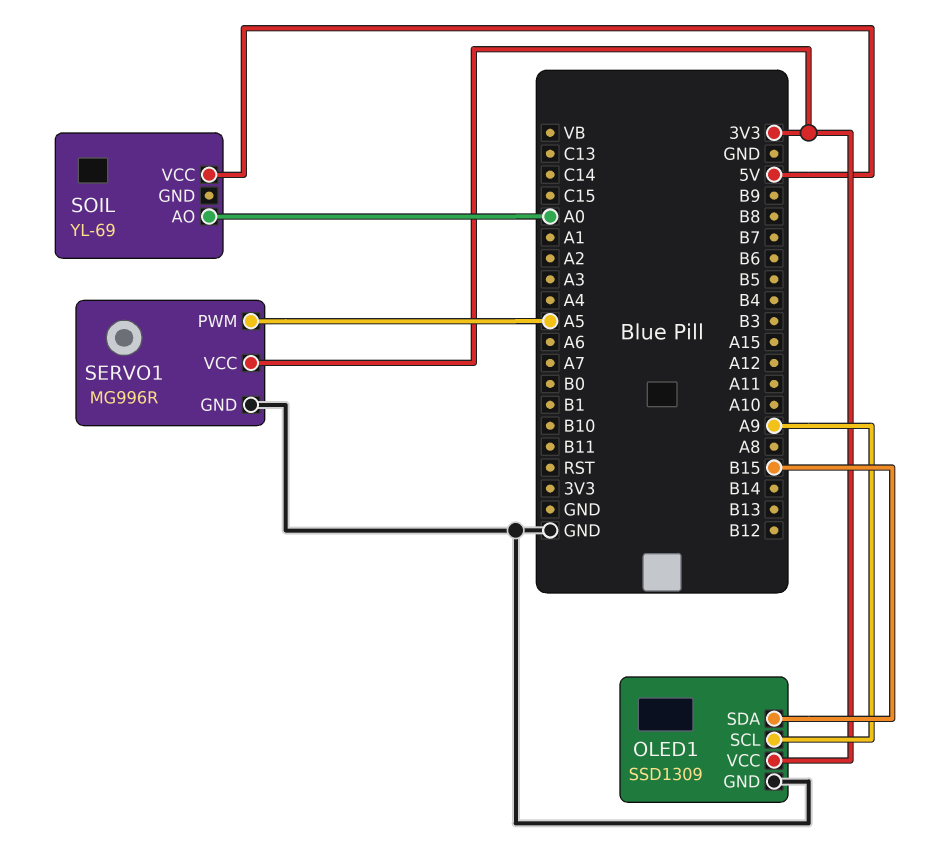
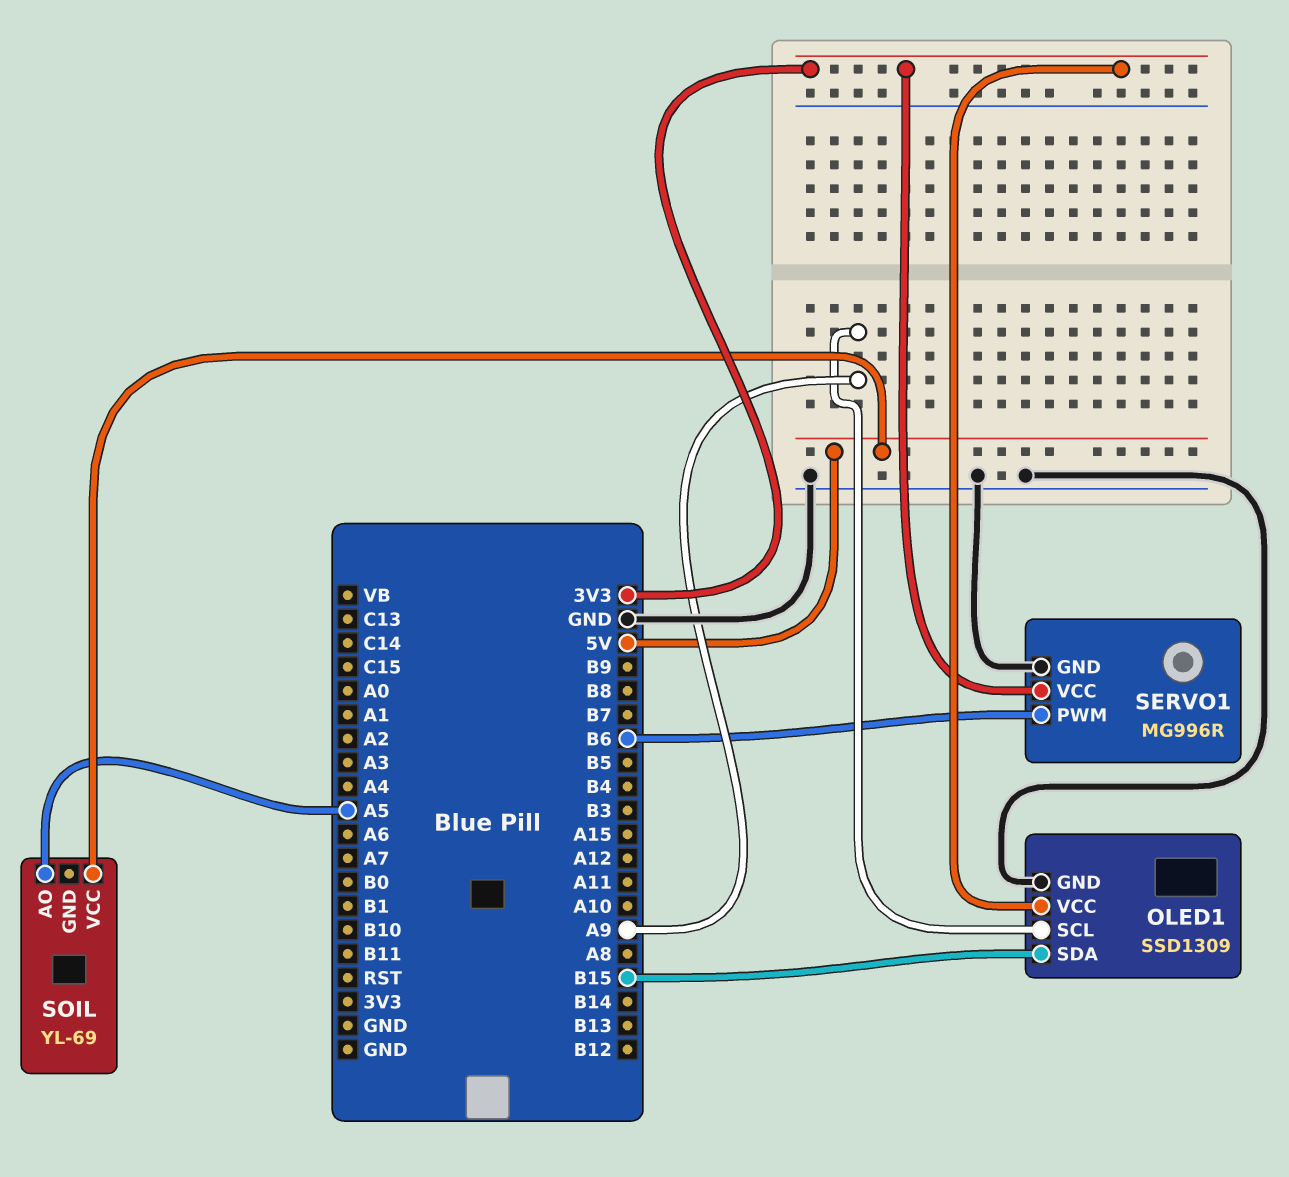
SERVO1 pin PWM: A5 -> B6
SOIL pin AO: A0 -> A5

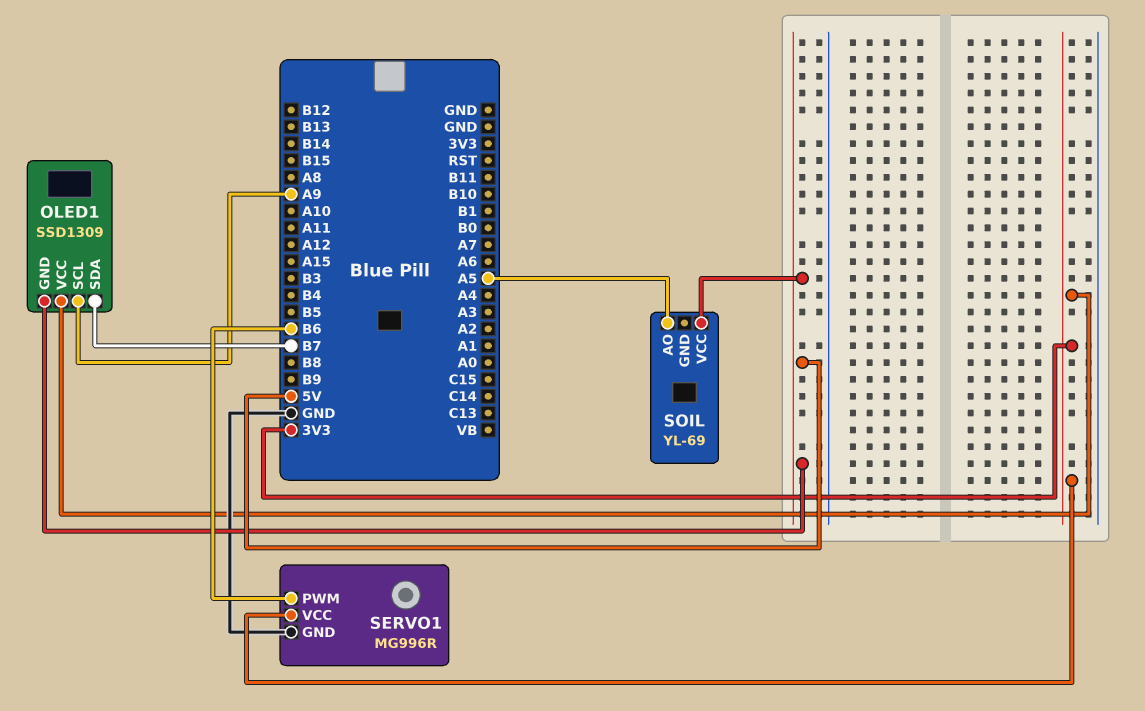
OLED1 pin GND: GND -> 5V
OLED1 pin SDA: B15 -> B7

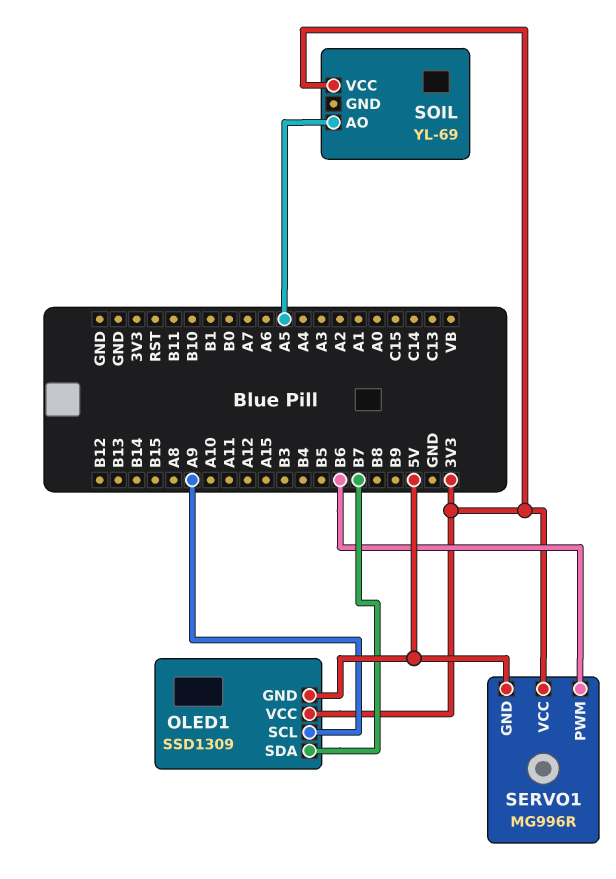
SERVO1 pin GND: GND -> 5V
SOIL pin VCC: 5V -> 3V3

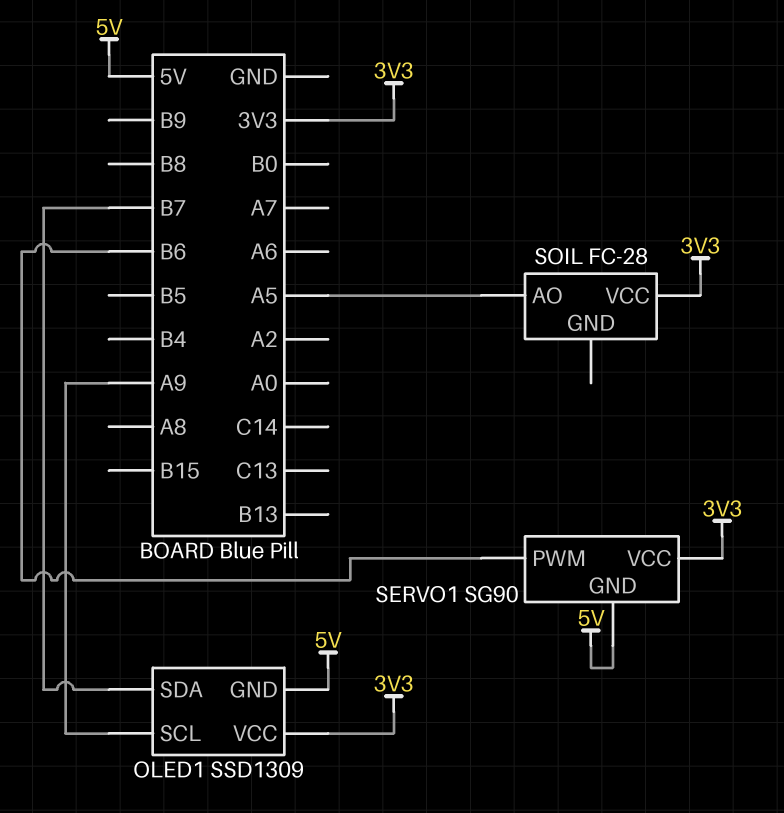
SERVO1: MG996R -> SG90
SOIL: YL-69 -> FC-28

